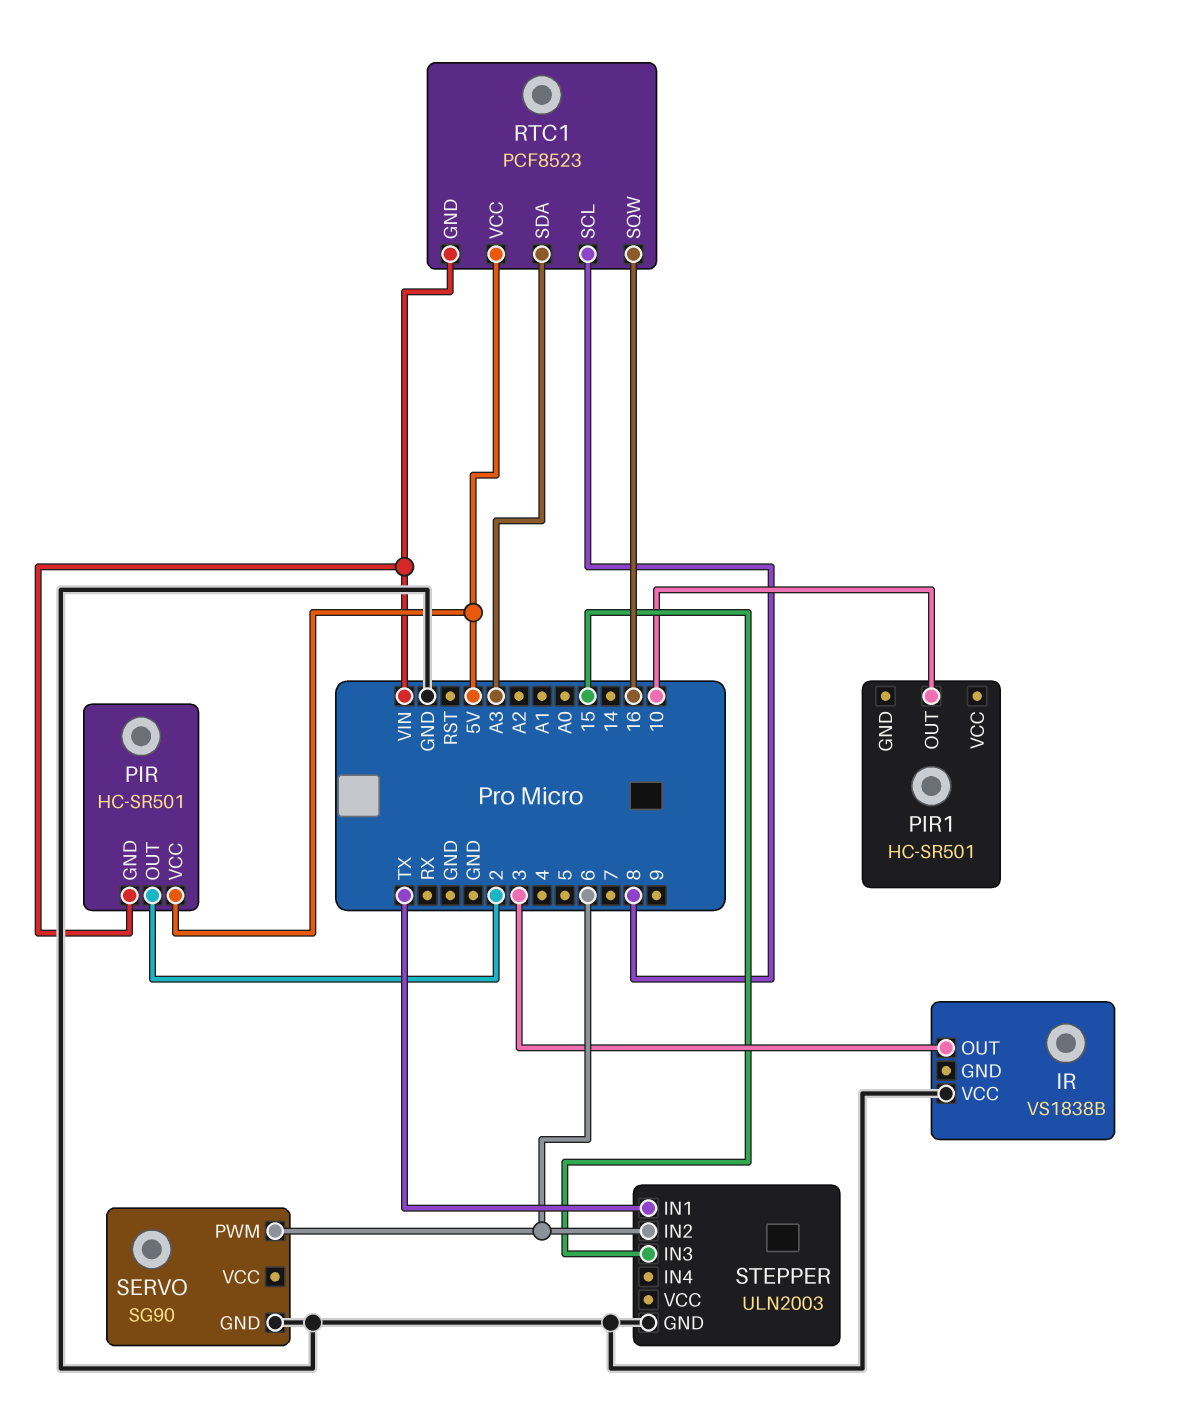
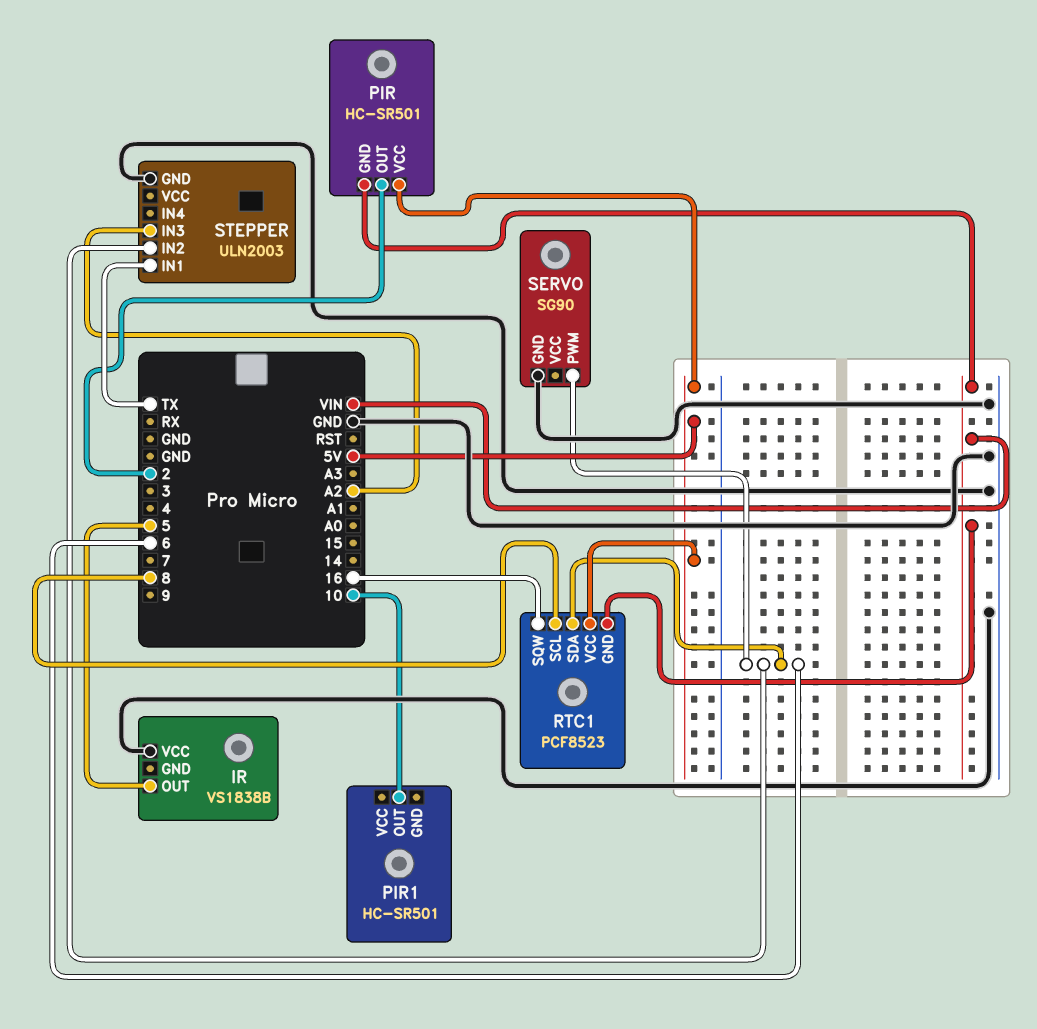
IR pin OUT: 3 -> 5
RTC1 pin SDA: A3 -> 6
STEPPER pin IN3: 15 -> A2

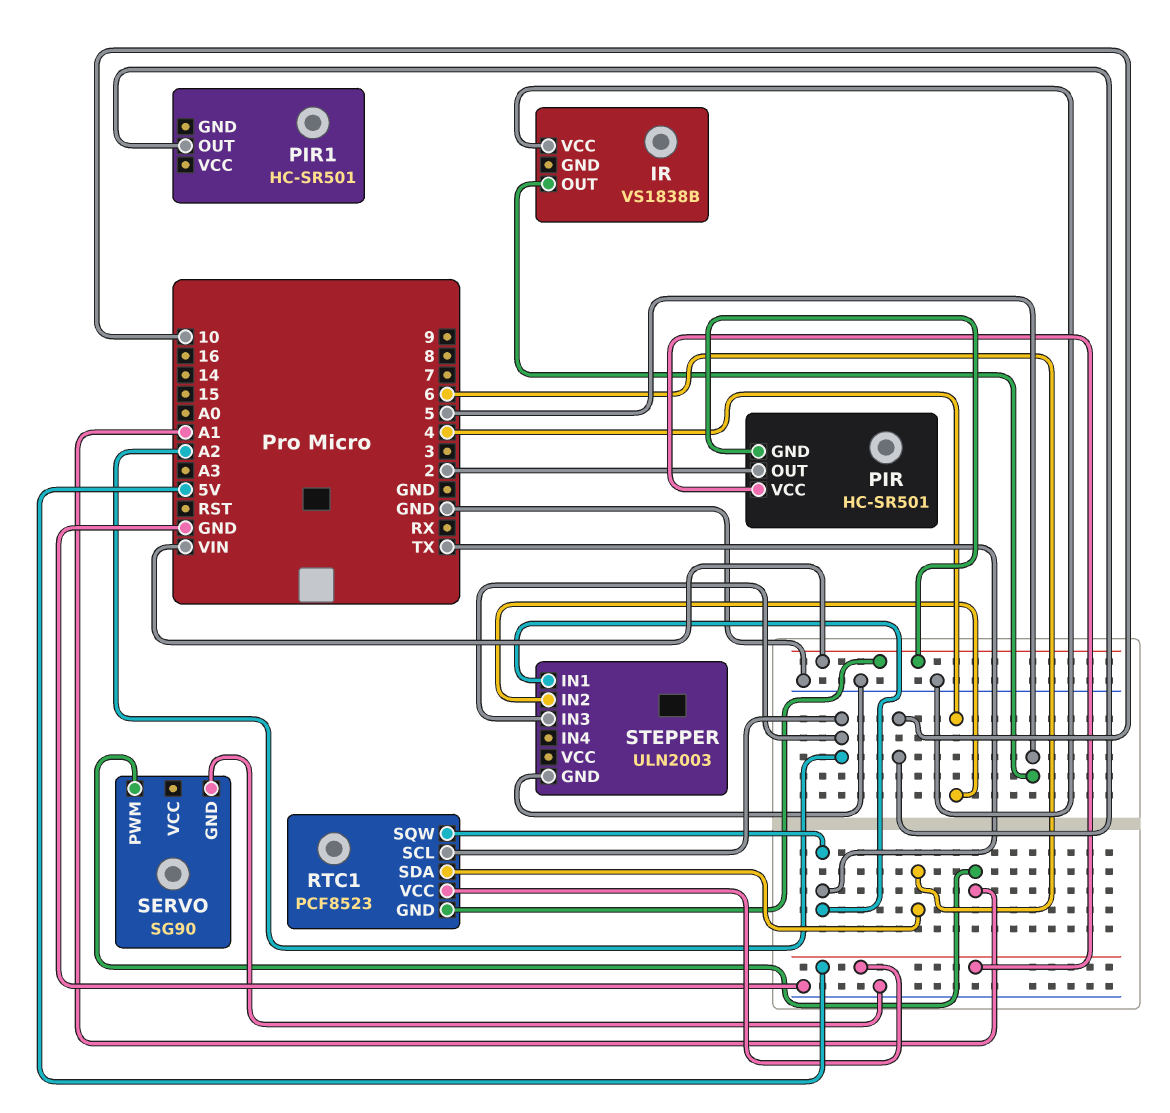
RTC1 pin SCL: 8 -> A2
RTC1 pin SQW: 16 -> TX
SERVO pin PWM: 6 -> A1
STEPPER pin IN2: 6 -> 4

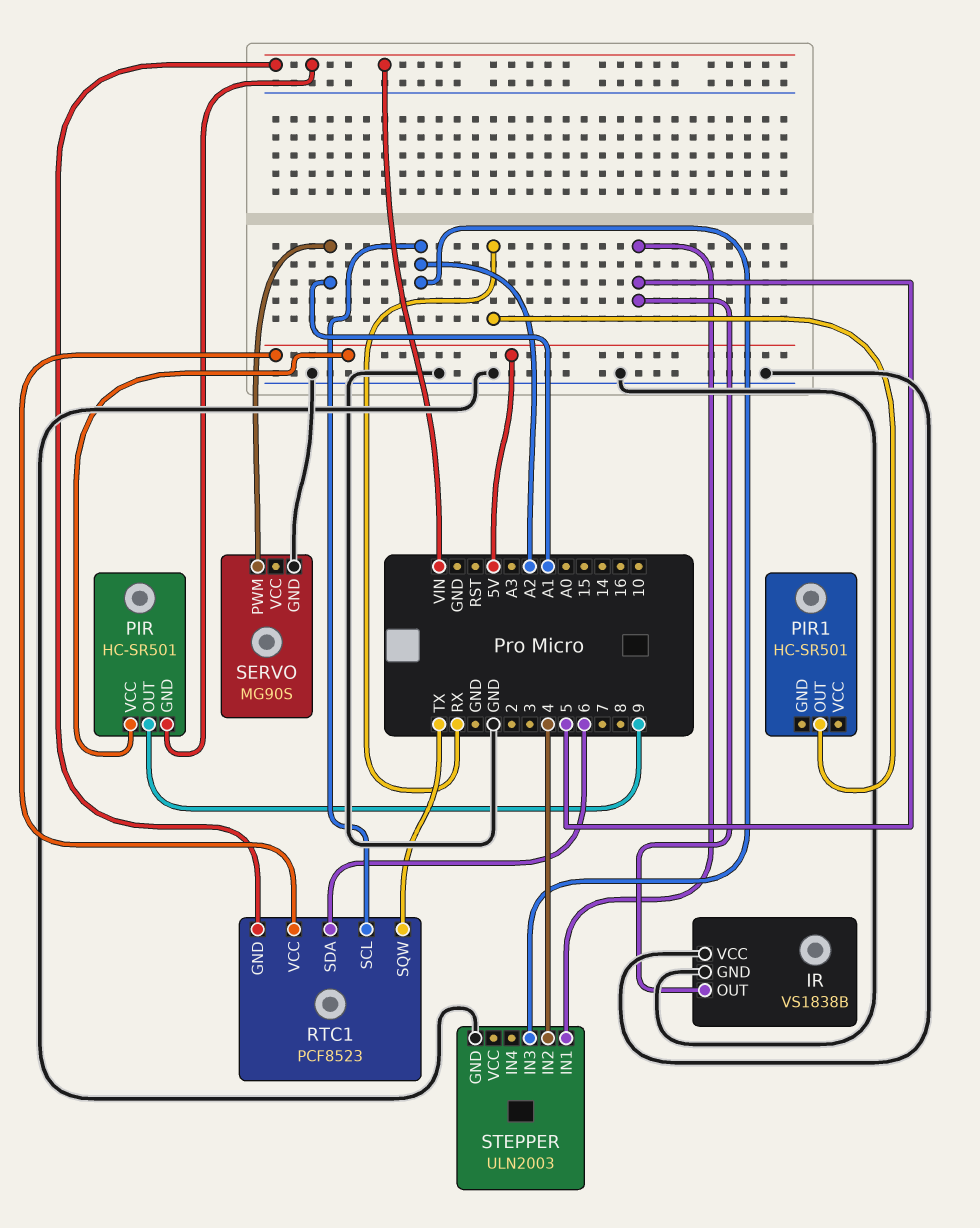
IR pin GND: none -> GND
PIR pin OUT: 2 -> 9
PIR1 pin OUT: 10 -> RX
SERVO: SG90 -> MG90S
STEPPER pin IN1: TX -> 5

